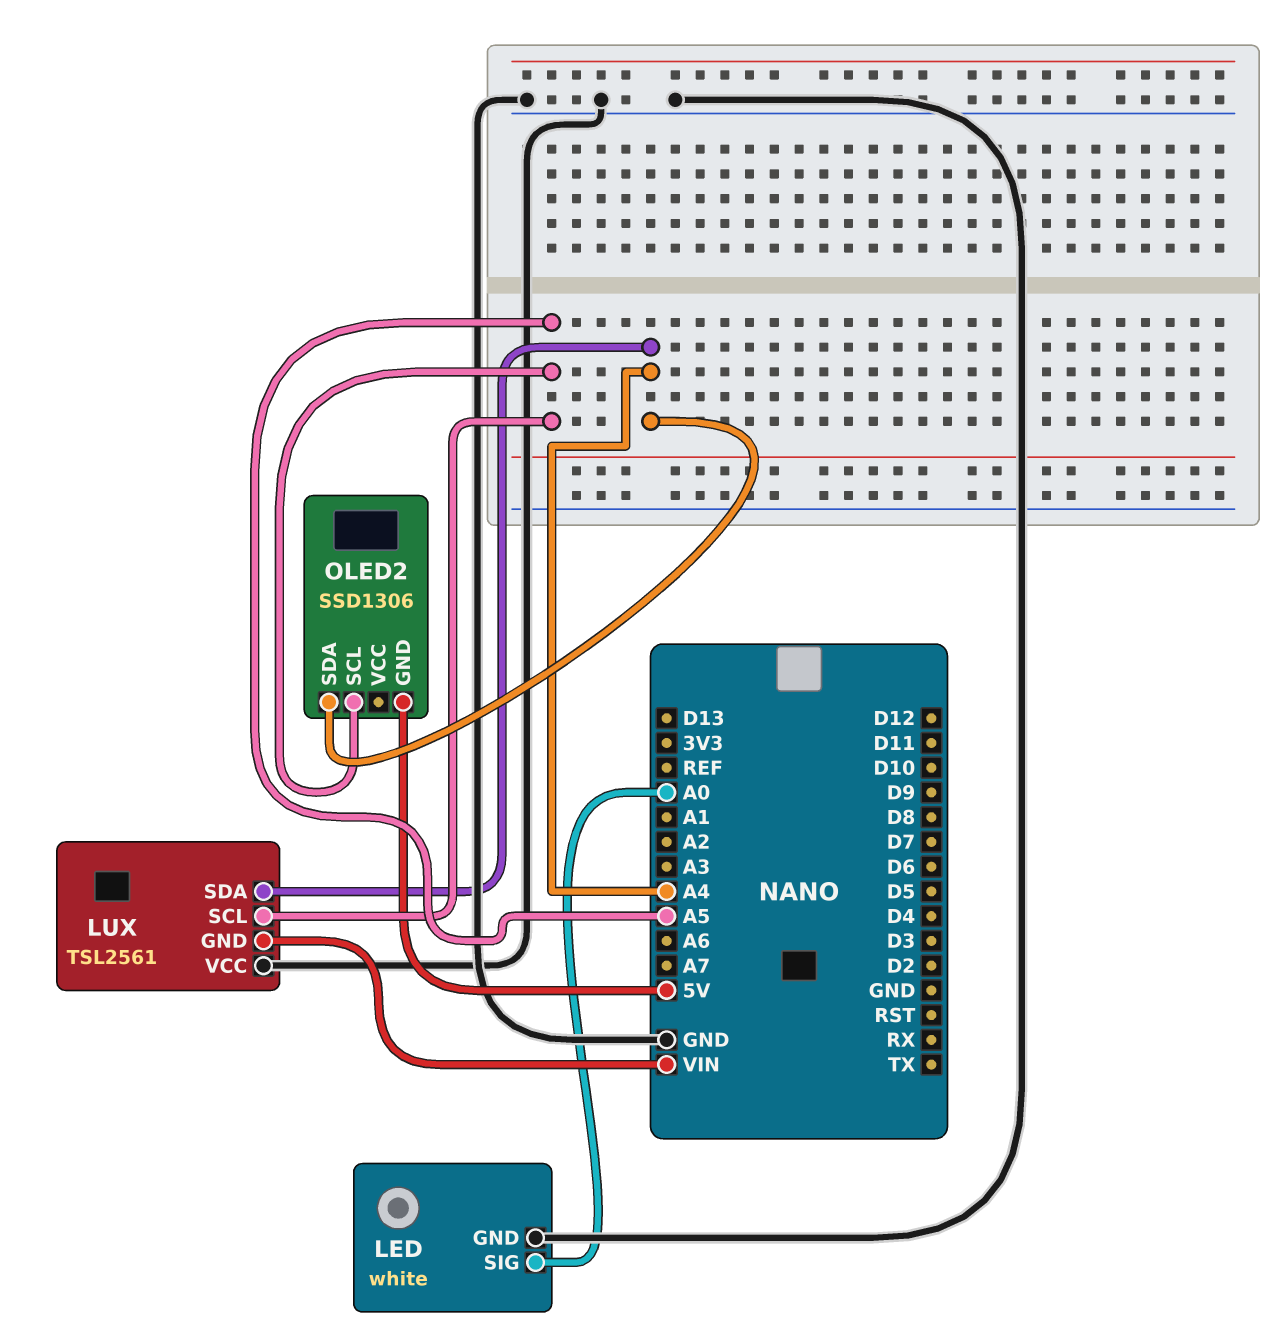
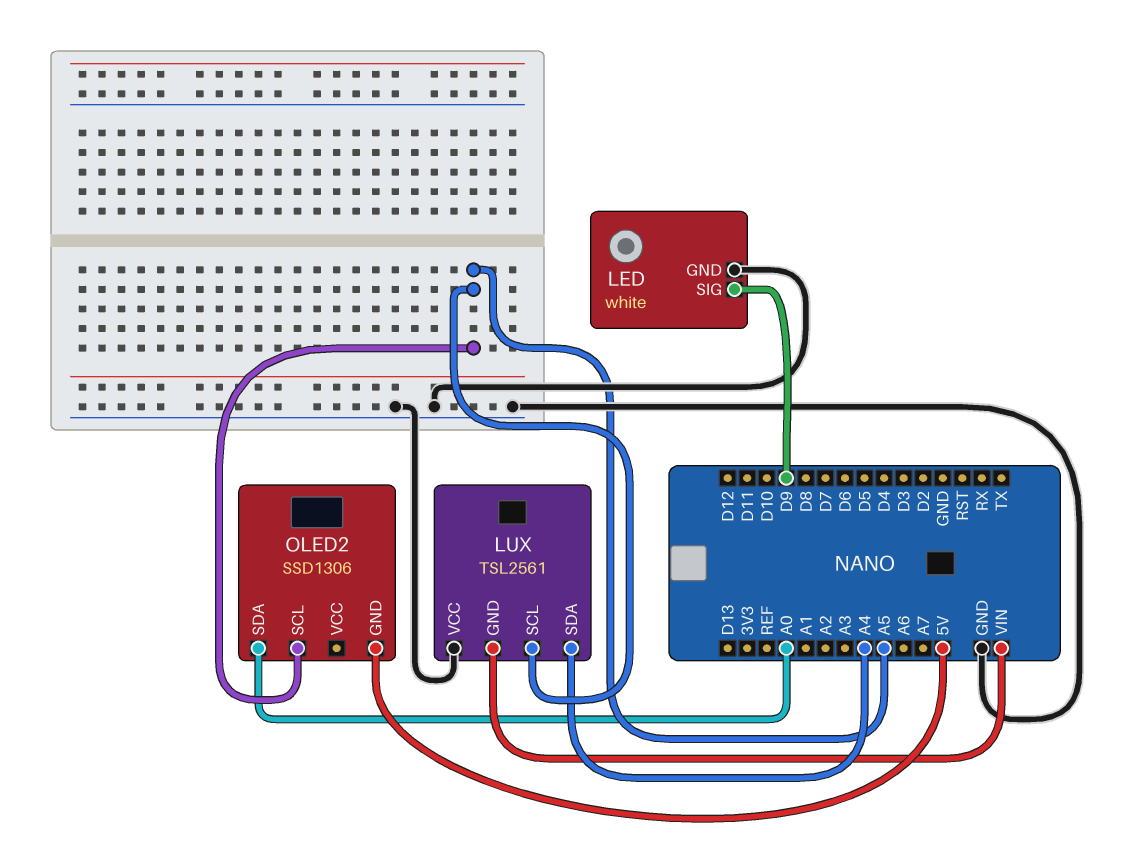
LED pin SIG: A0 -> D9
OLED2 pin SDA: A4 -> A0

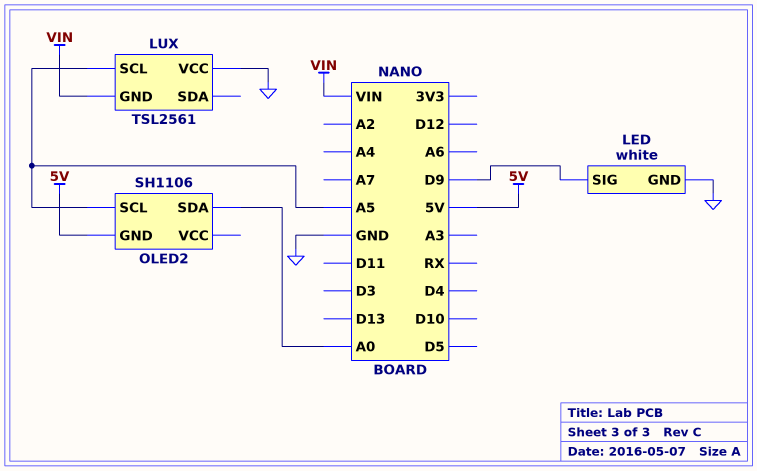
LUX pin SDA: A4 -> none
OLED2: SSD1306 -> SH1106

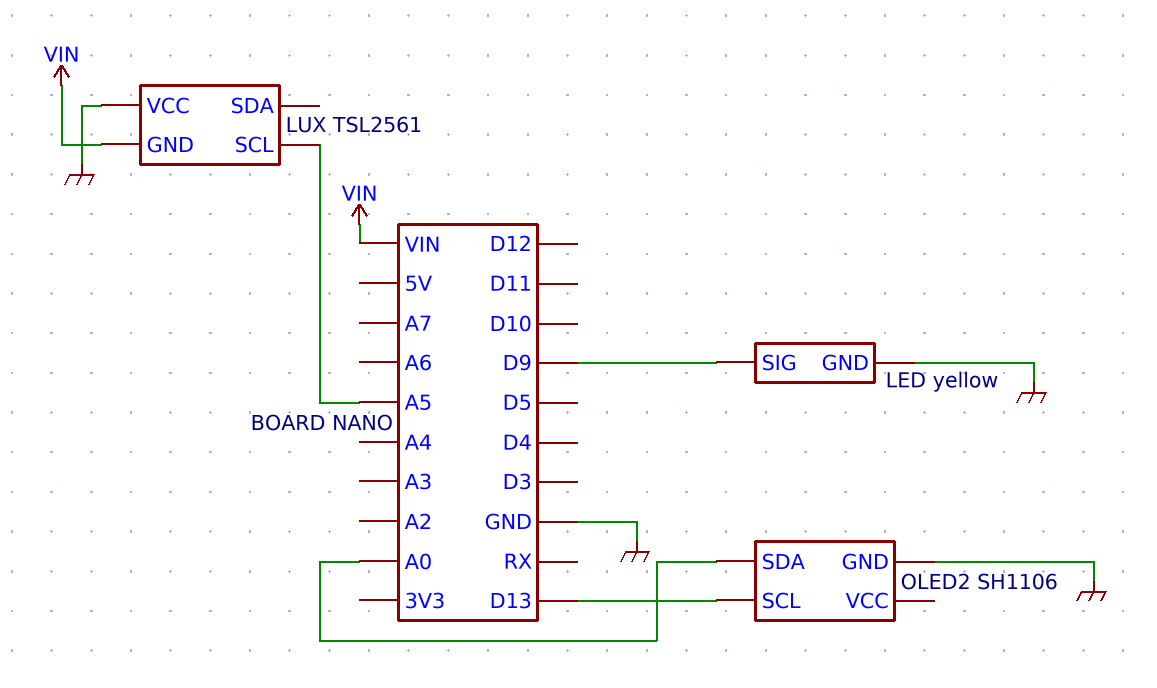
LED: white -> yellow
OLED2 pin GND: 5V -> GND
OLED2 pin SCL: A5 -> D13

